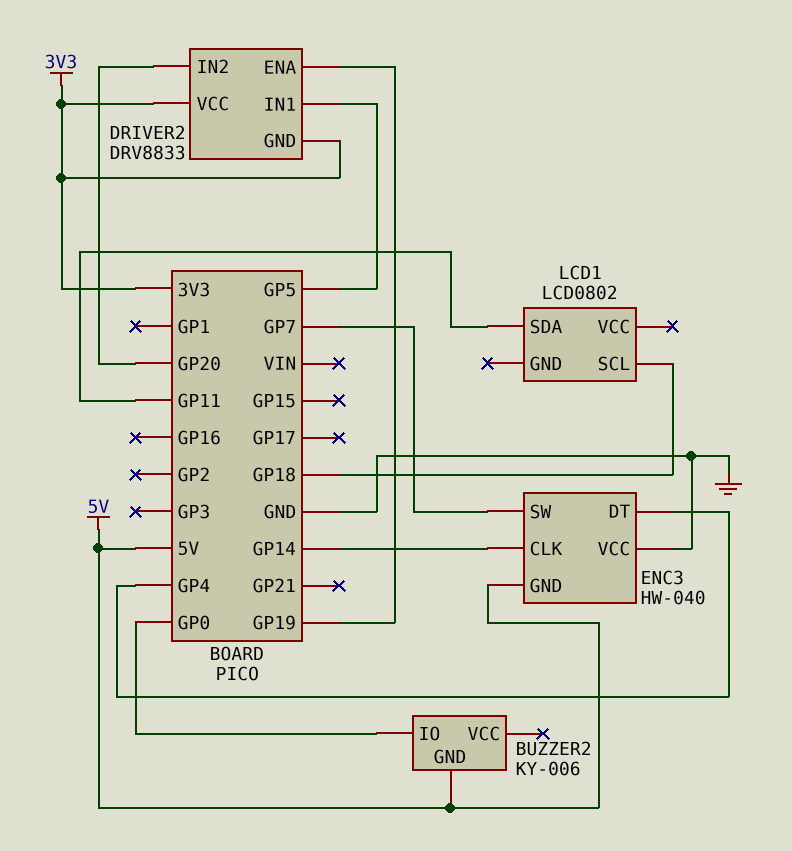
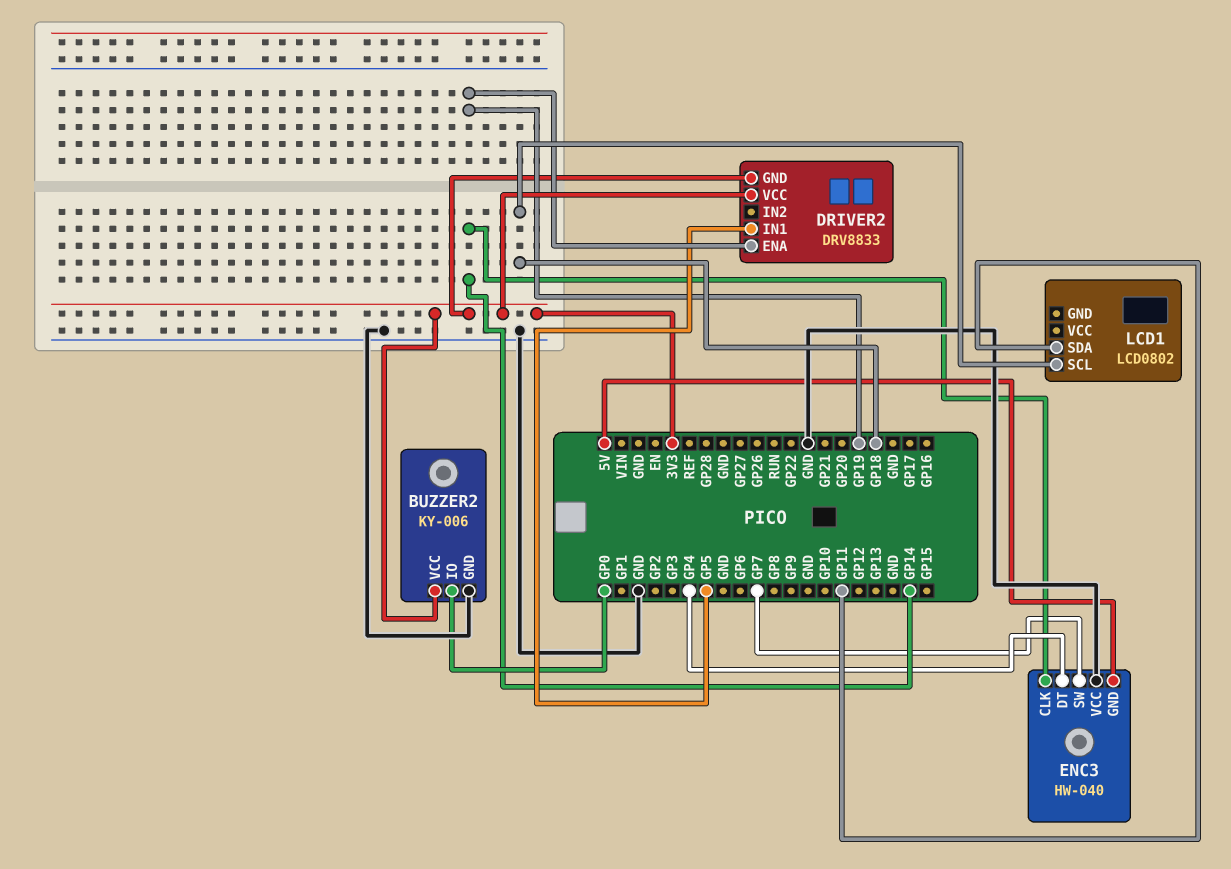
BUZZER2 pin GND: 5V -> GND
BUZZER2 pin VCC: none -> 3V3
DRIVER2 pin IN2: GP20 -> none

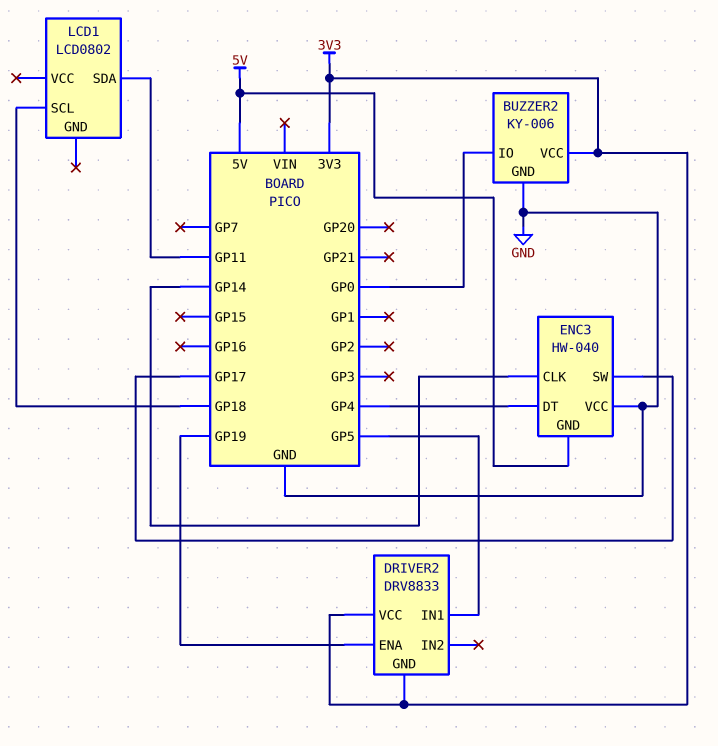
ENC3 pin SW: GP7 -> GP17

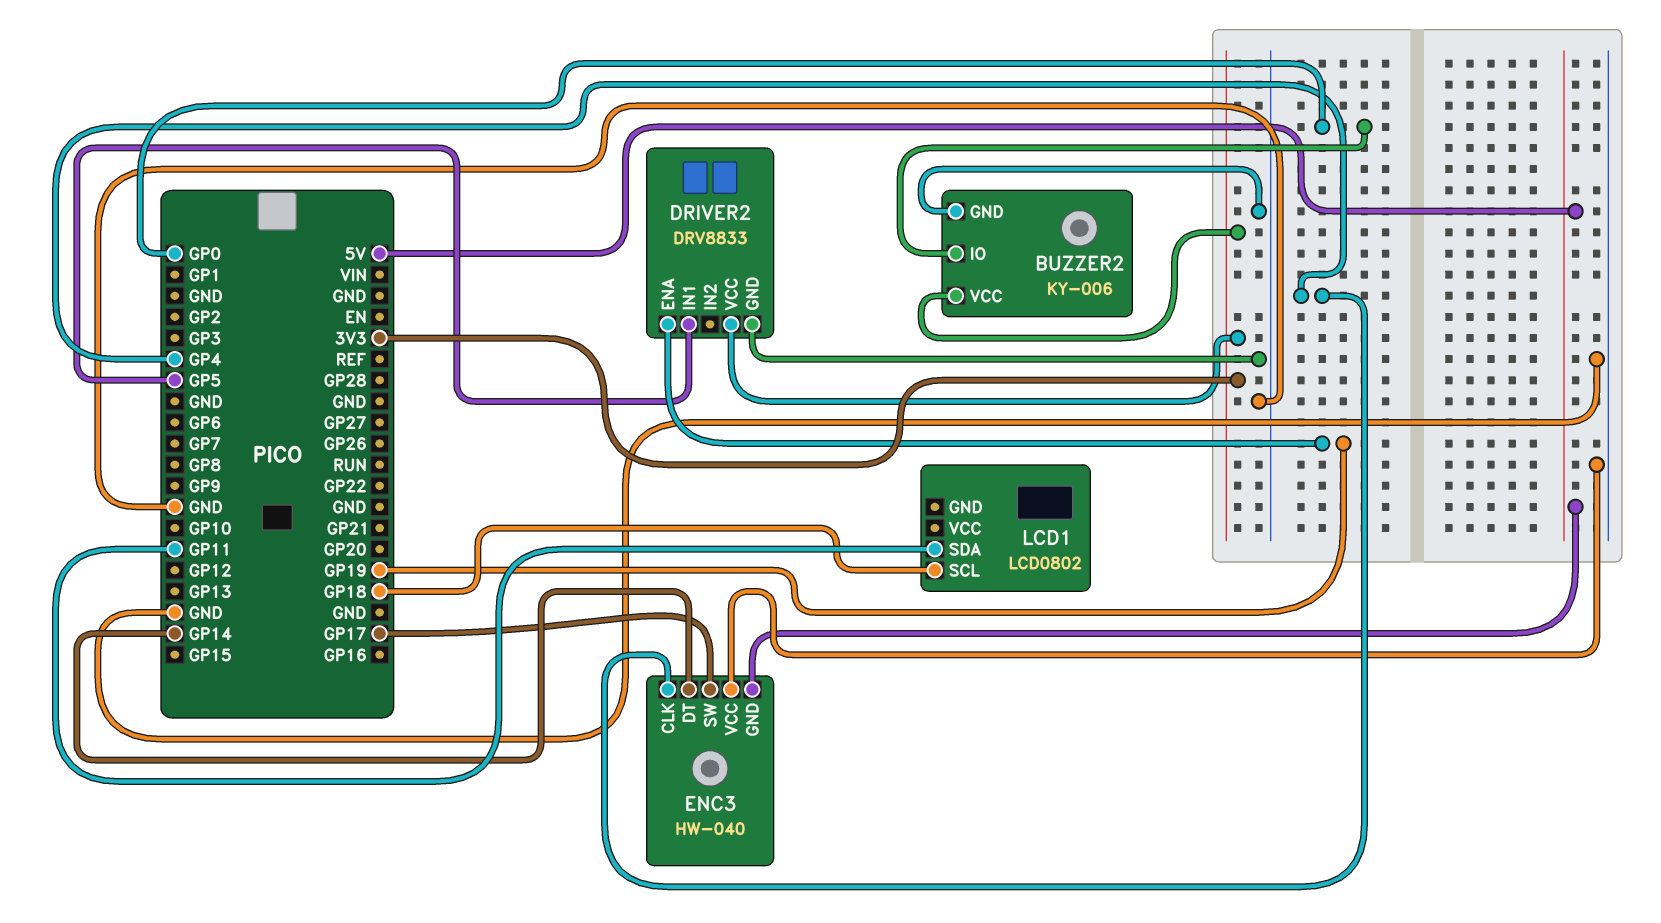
DRIVER2 pin GND: 3V3 -> GND
ENC3 pin CLK: GP14 -> GP4
ENC3 pin DT: GP4 -> GP14

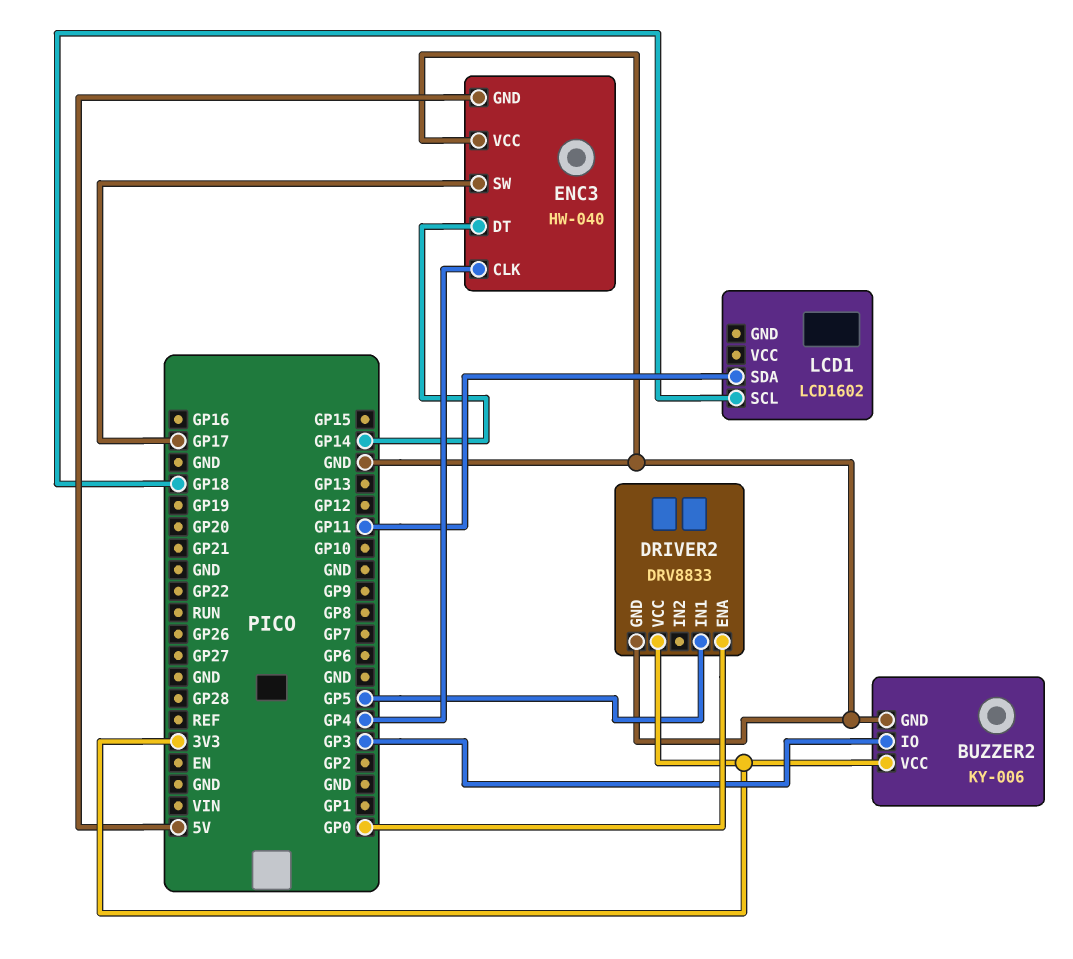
BUZZER2 pin IO: GP0 -> GP3
DRIVER2 pin ENA: GP19 -> GP0
LCD1: LCD0802 -> LCD1602

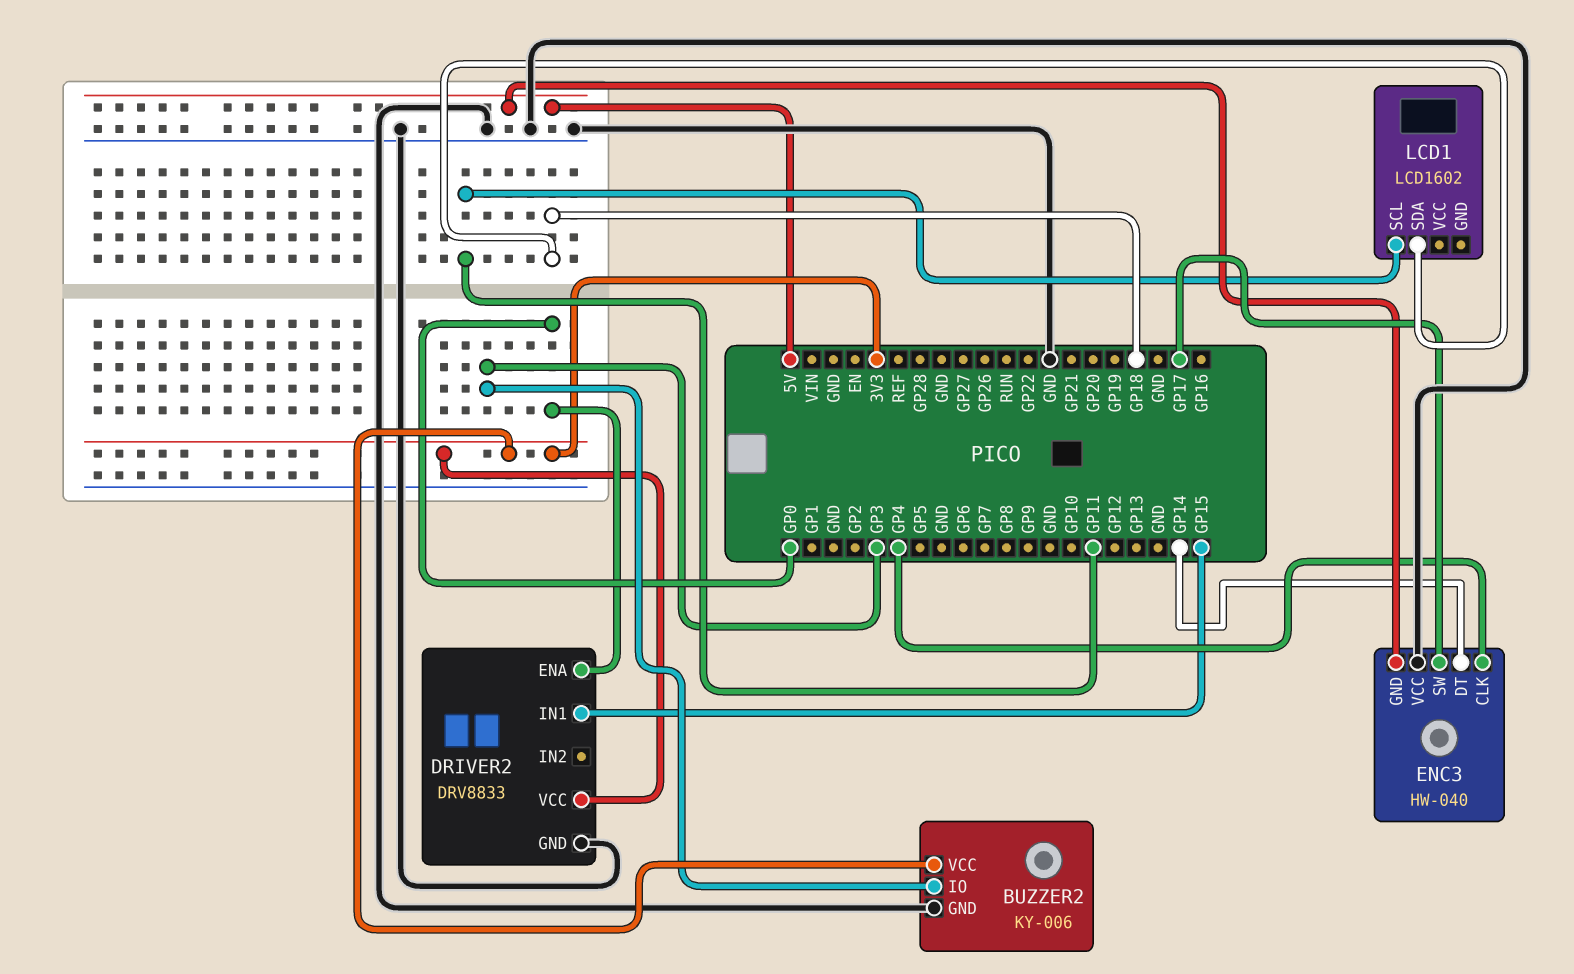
DRIVER2 pin IN1: GP5 -> GP15
LCD1 pin SCL: GP18 -> GP11
LCD1 pin SDA: GP11 -> GP18

